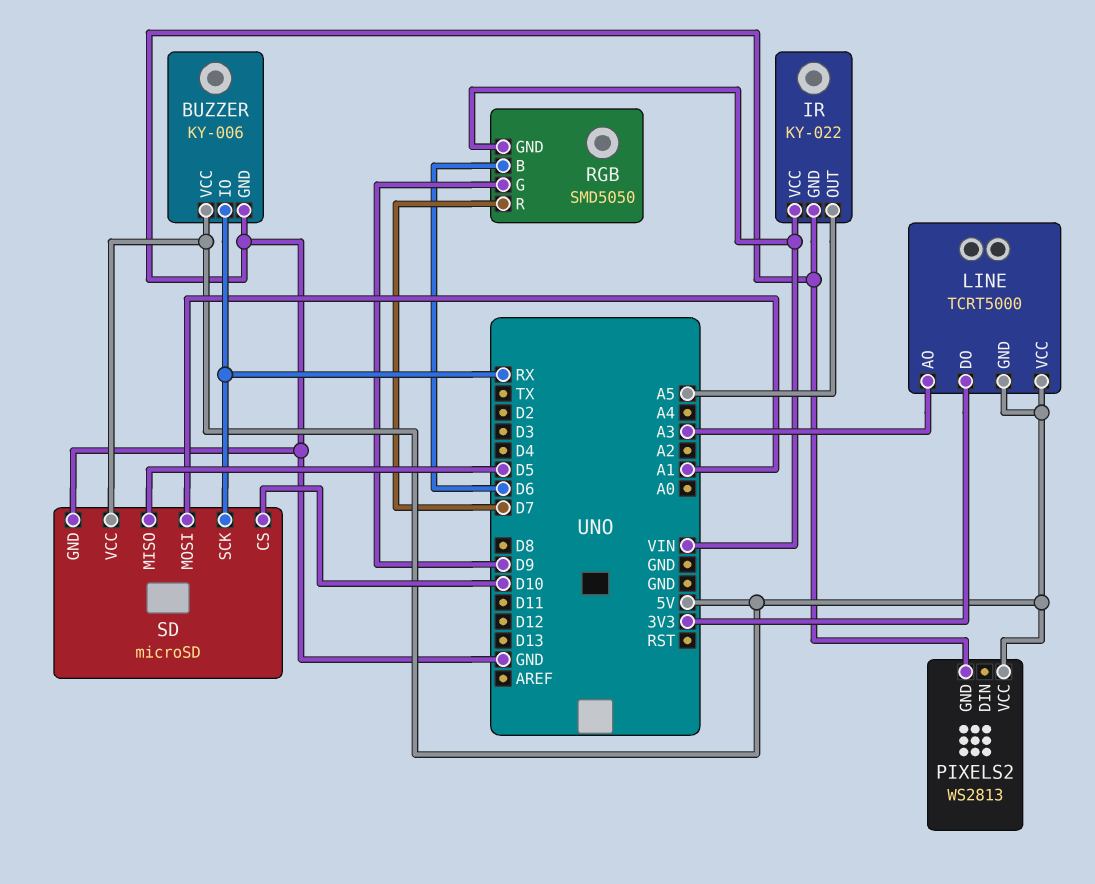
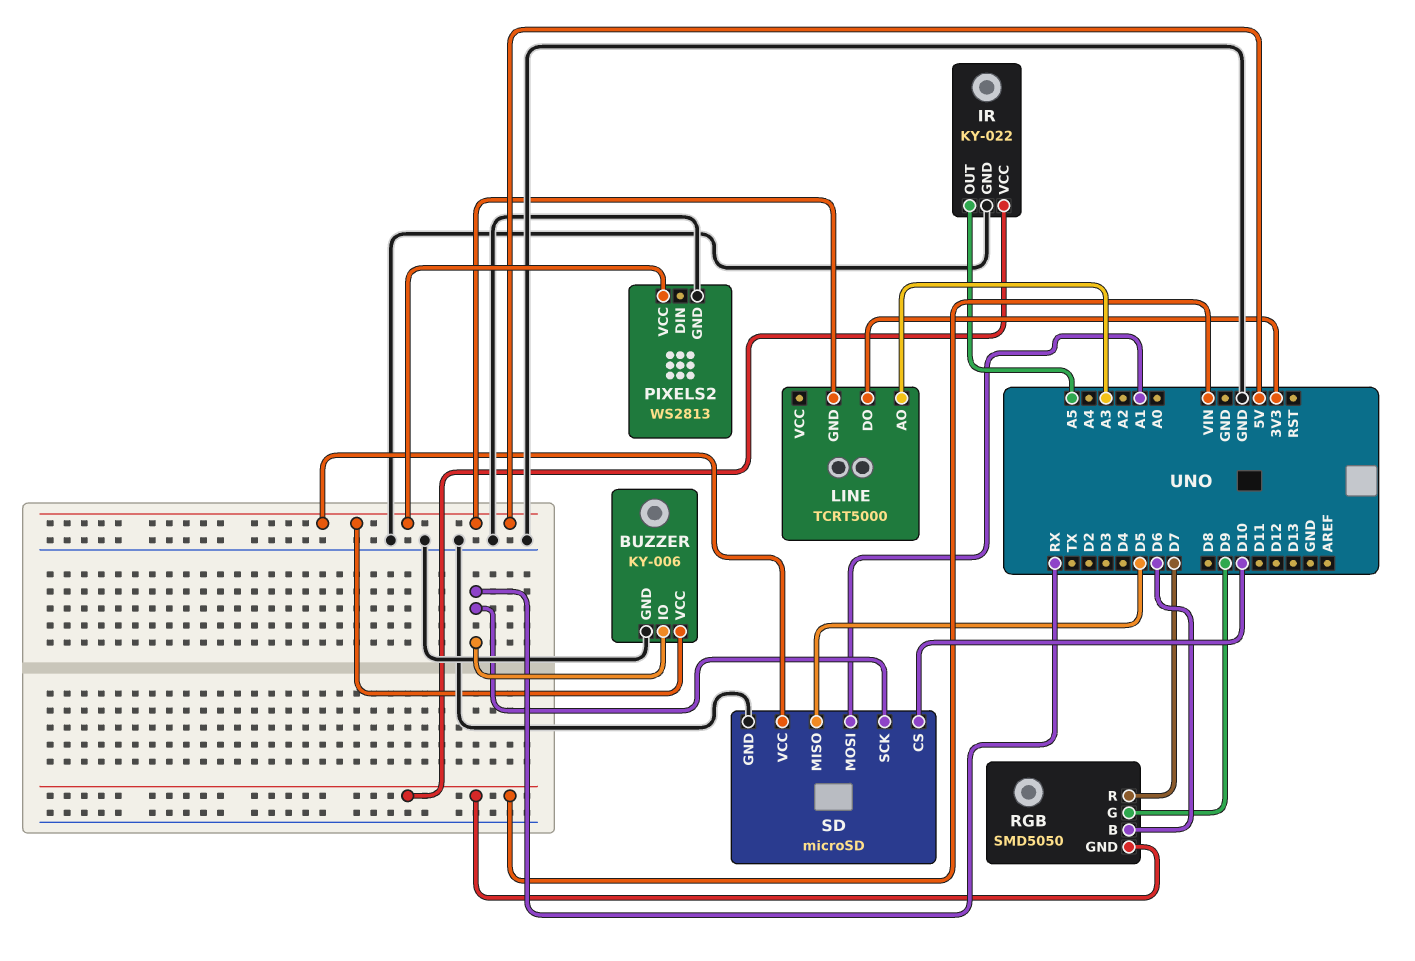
LINE pin VCC: 5V -> none

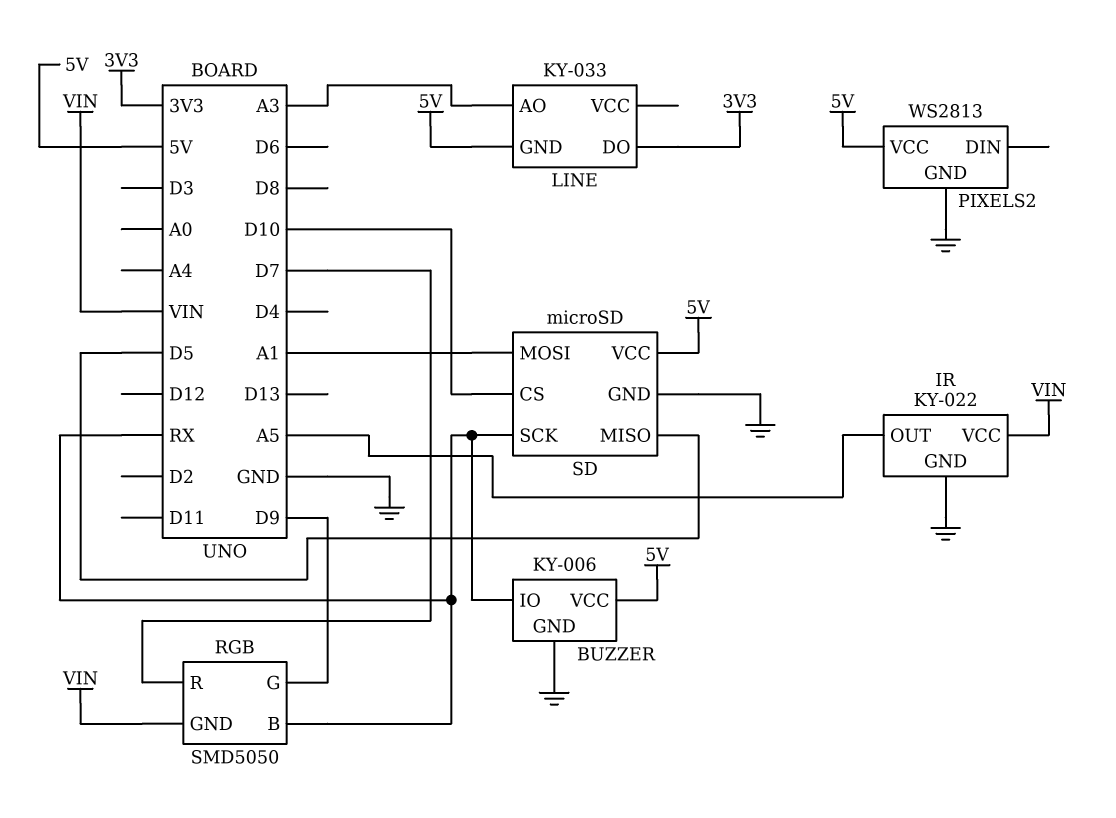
LINE: TCRT5000 -> KY-033
RGB pin B: D6 -> RX

